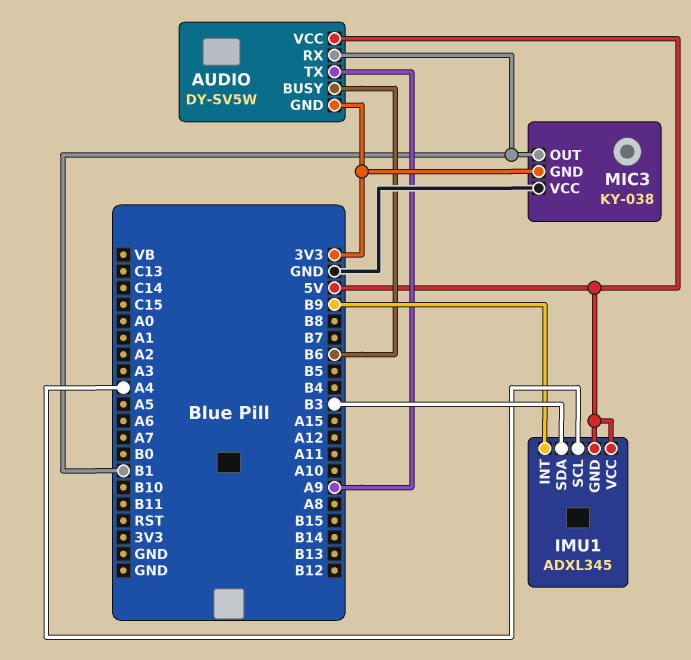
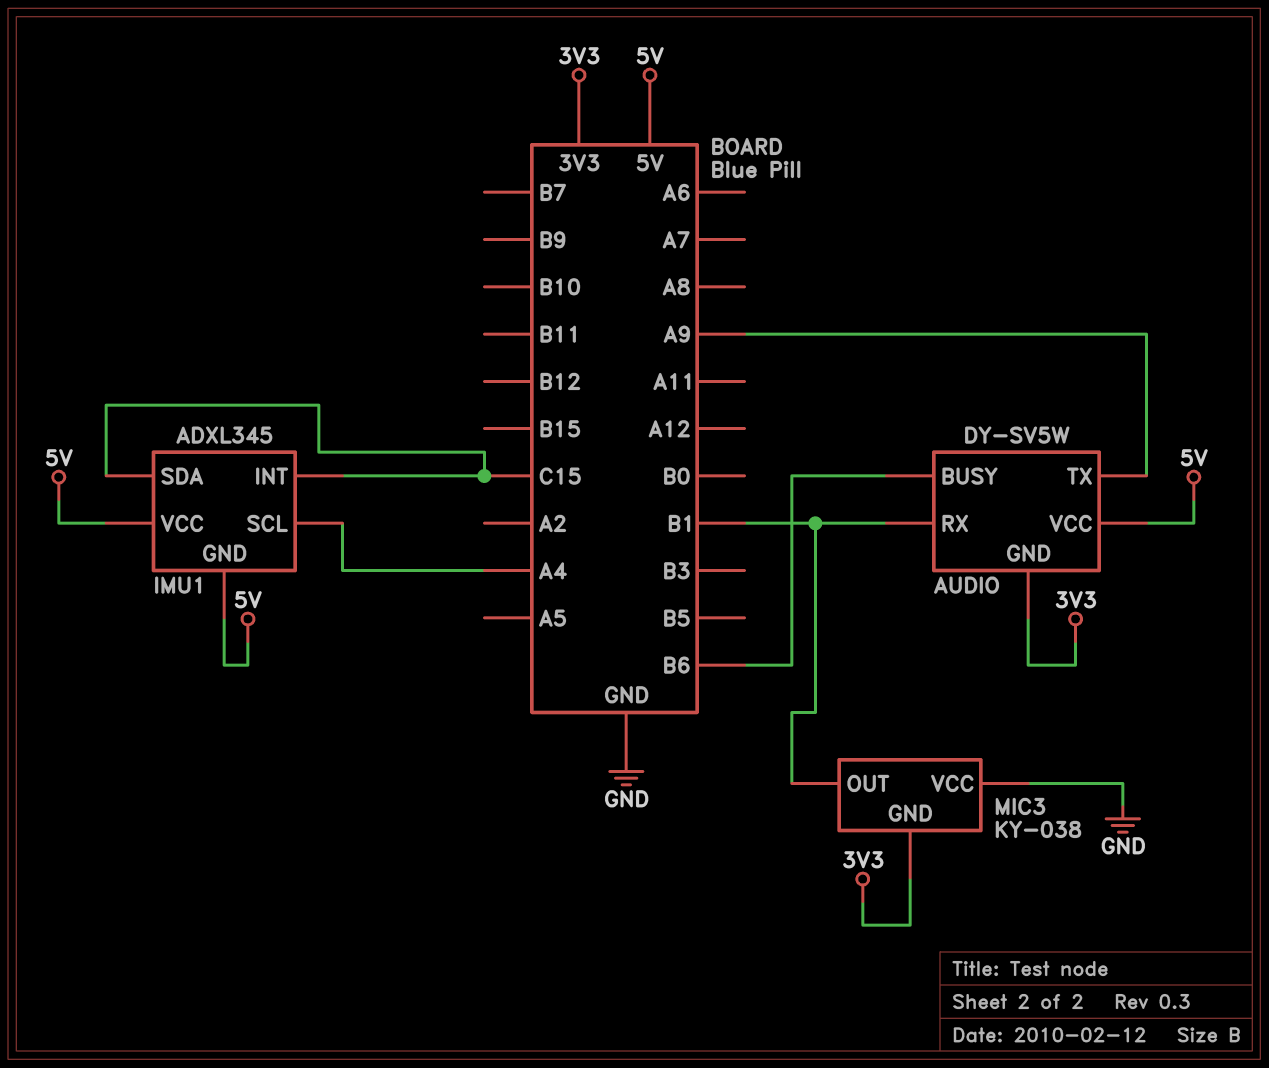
IMU1 pin INT: B9 -> C15
IMU1 pin SDA: B3 -> C15

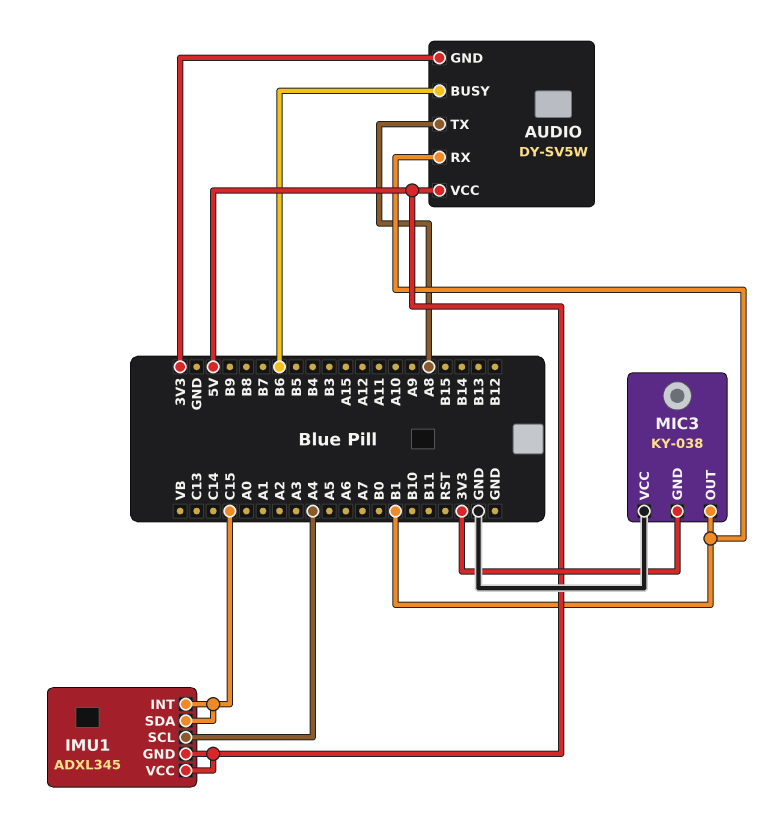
AUDIO pin TX: A9 -> A8

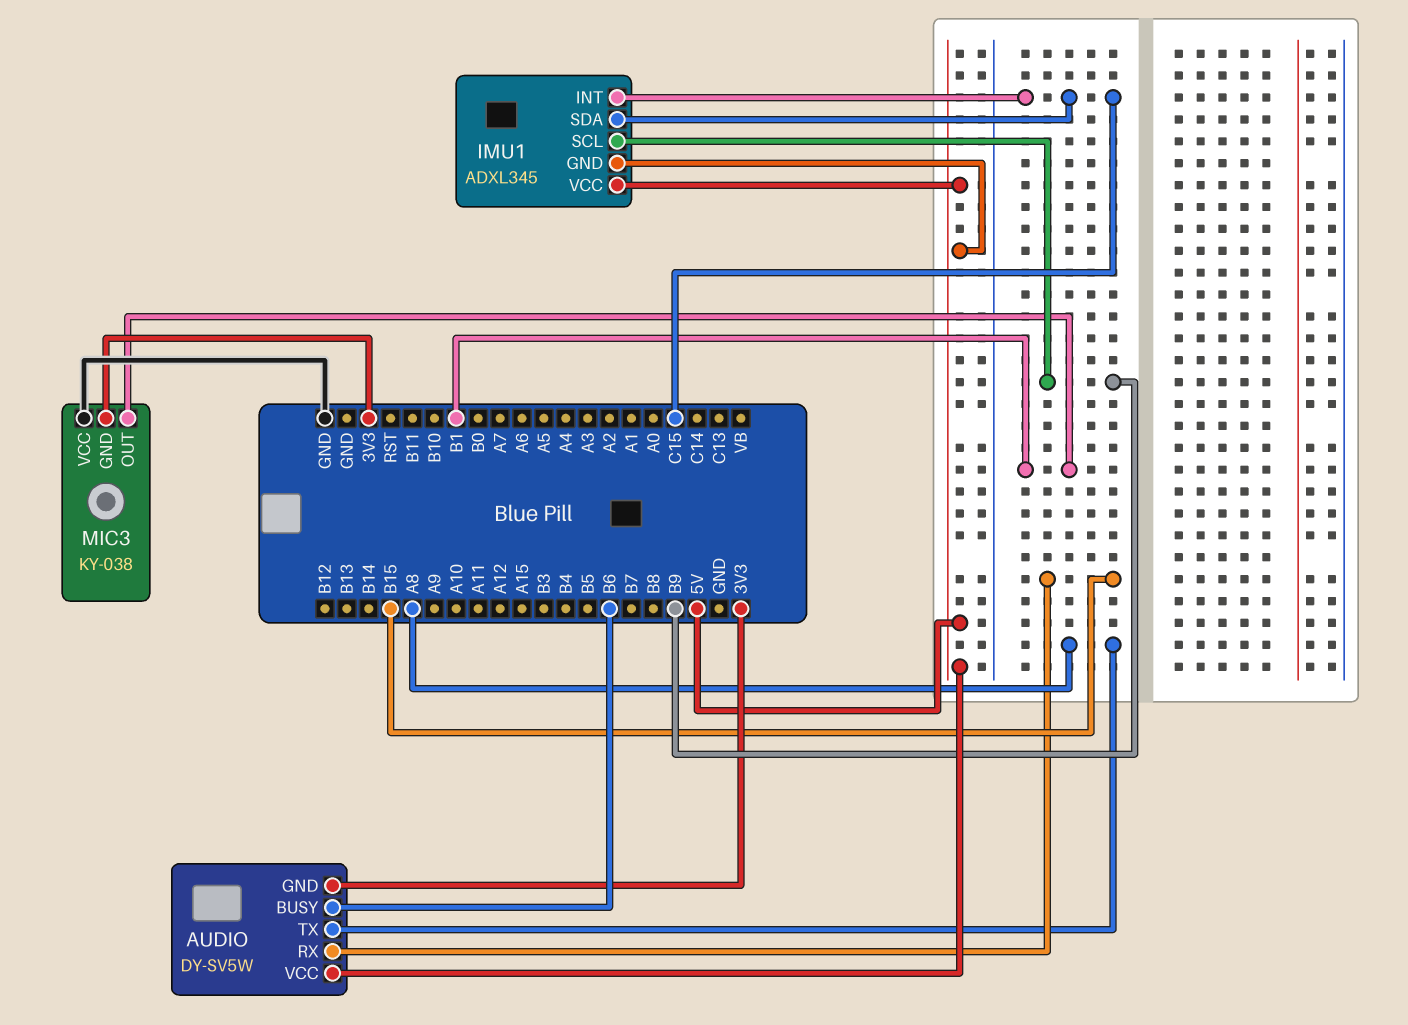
AUDIO pin RX: B1 -> B15
IMU1 pin SCL: A4 -> B9

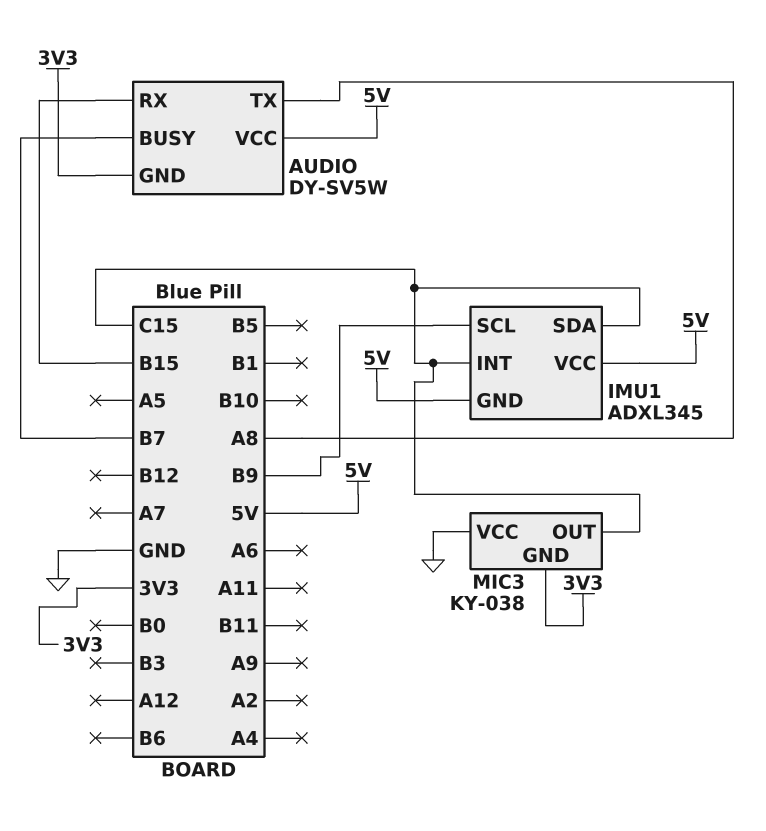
AUDIO pin BUSY: B6 -> B7
MIC3 pin OUT: B1 -> C15

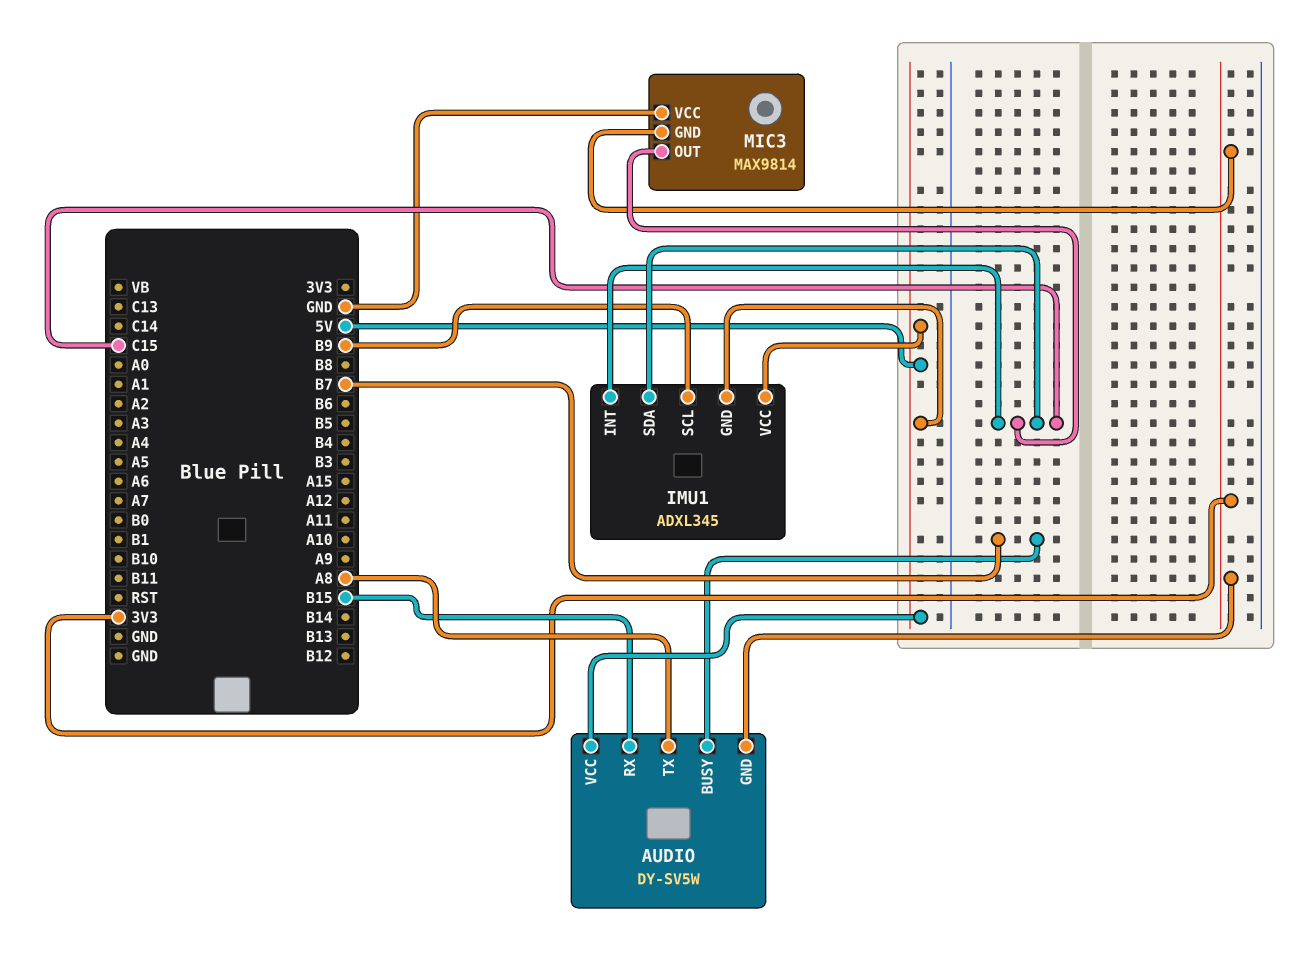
MIC3: KY-038 -> MAX9814

